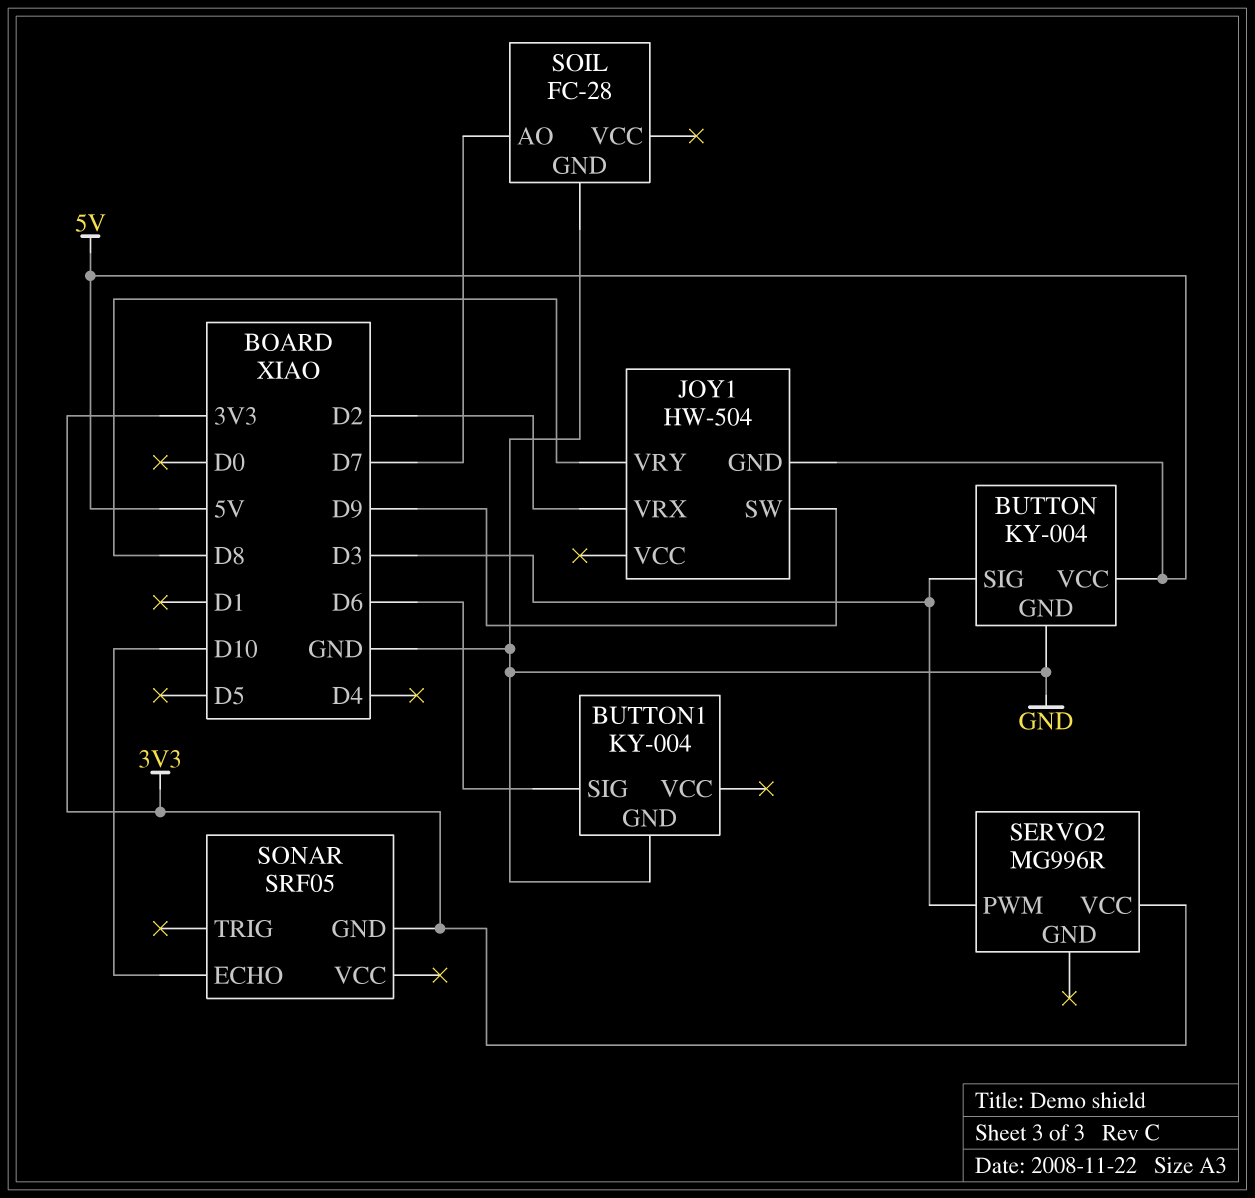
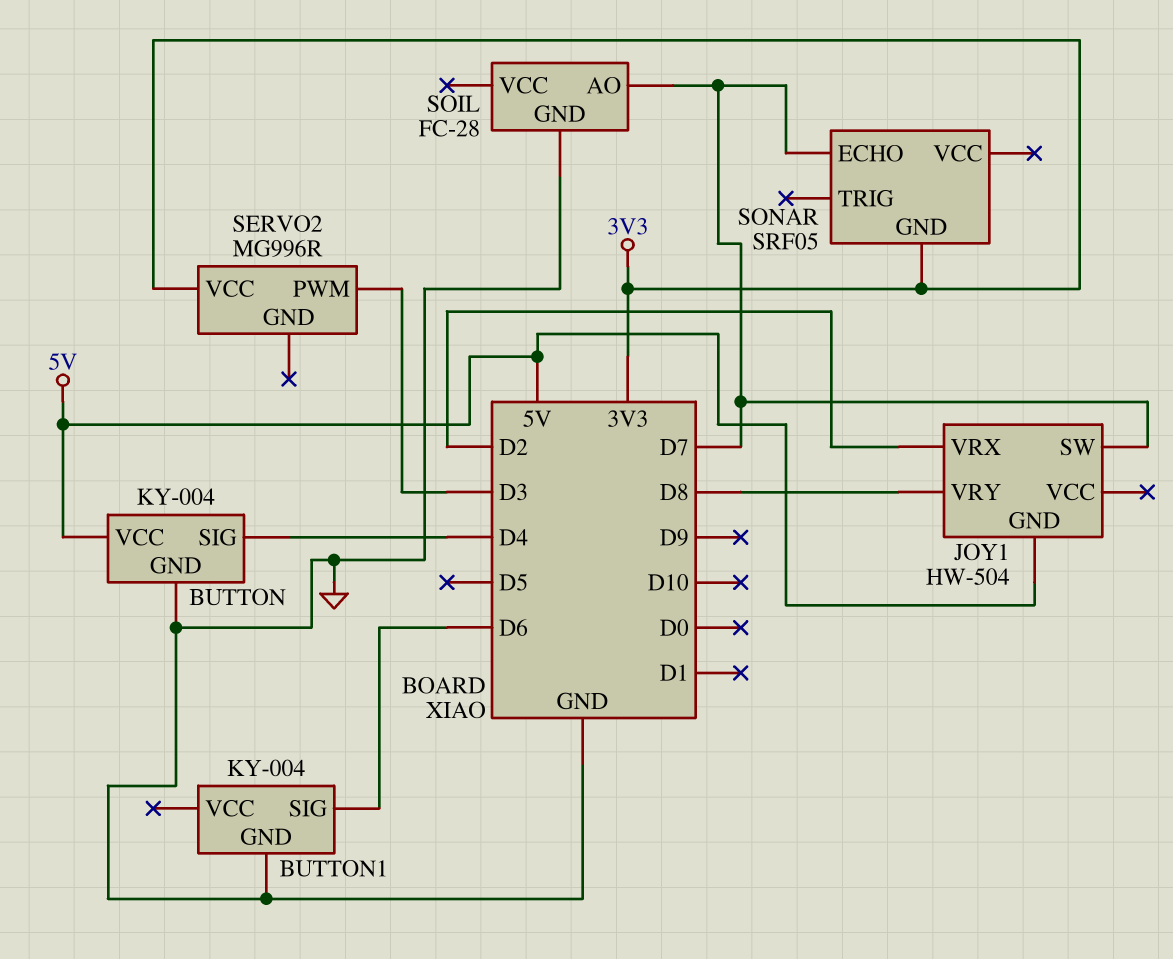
BUTTON pin SIG: D3 -> D4
JOY1 pin SW: D9 -> D7
SONAR pin ECHO: D10 -> D7

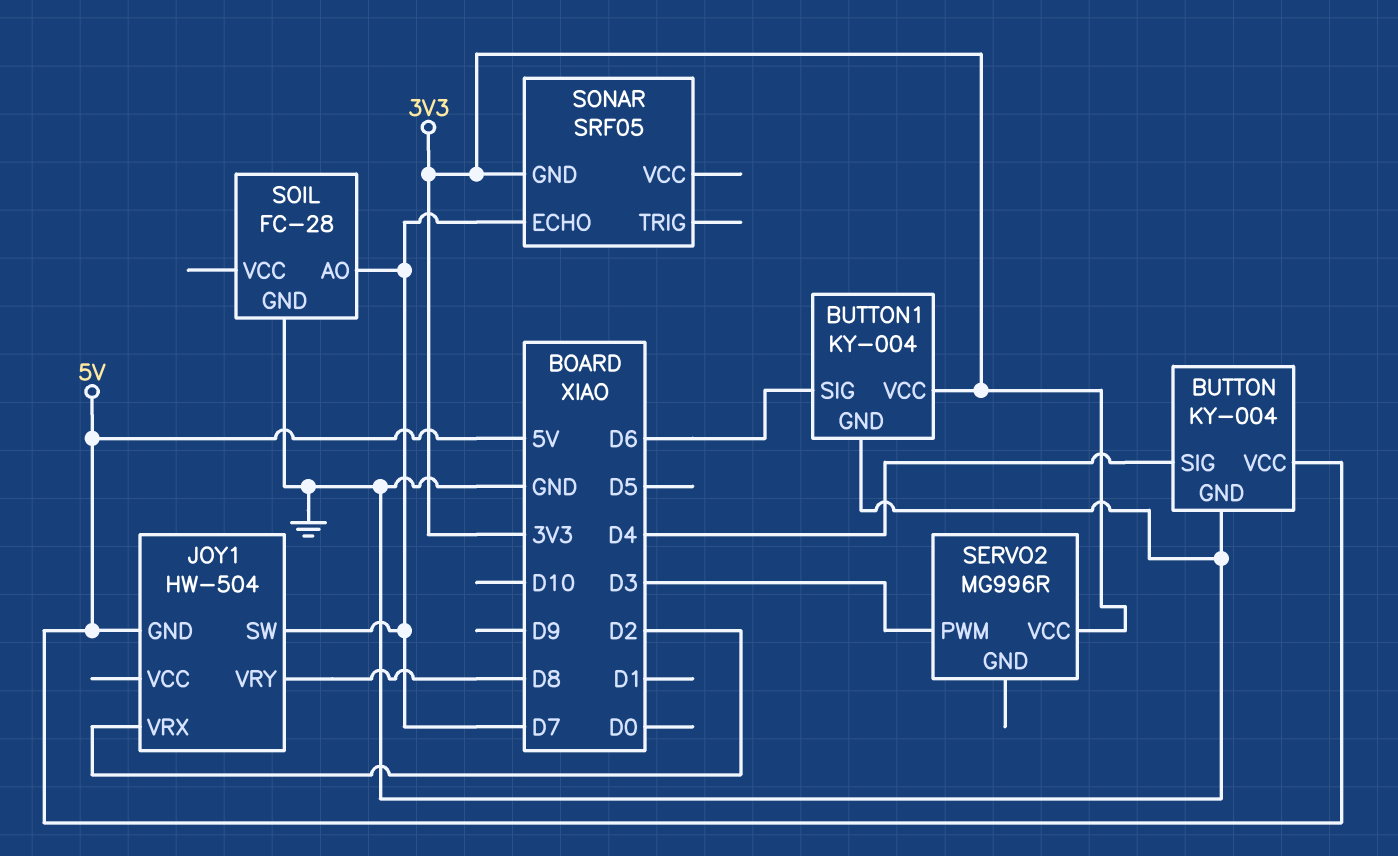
BUTTON1 pin VCC: none -> 3V3

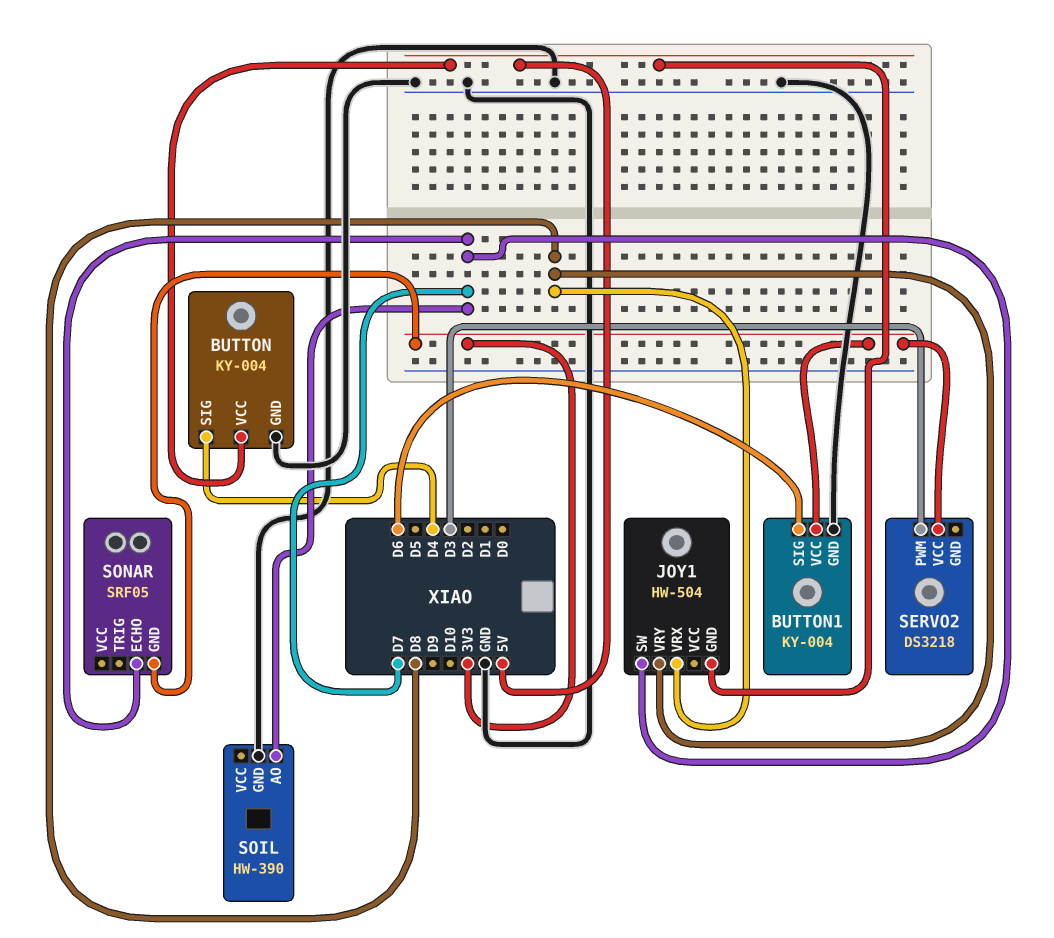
JOY1 pin VRX: D2 -> D8
SERVO2: MG996R -> DS3218
SOIL: FC-28 -> HW-390

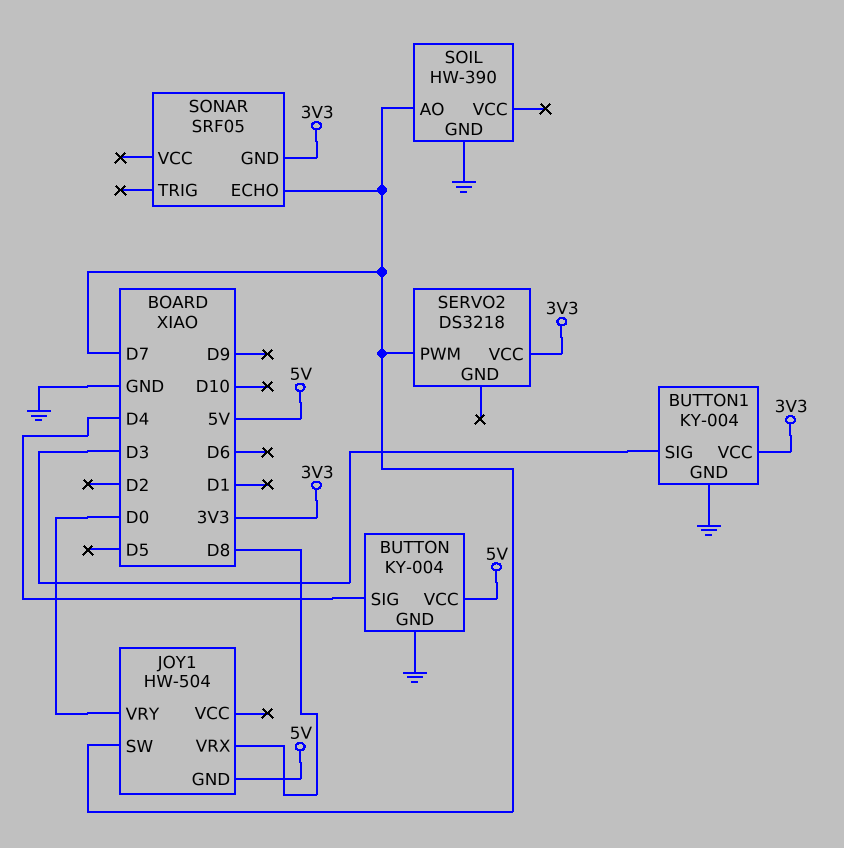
BUTTON1 pin SIG: D6 -> D3
JOY1 pin VRY: D8 -> D0
SERVO2 pin PWM: D3 -> D7

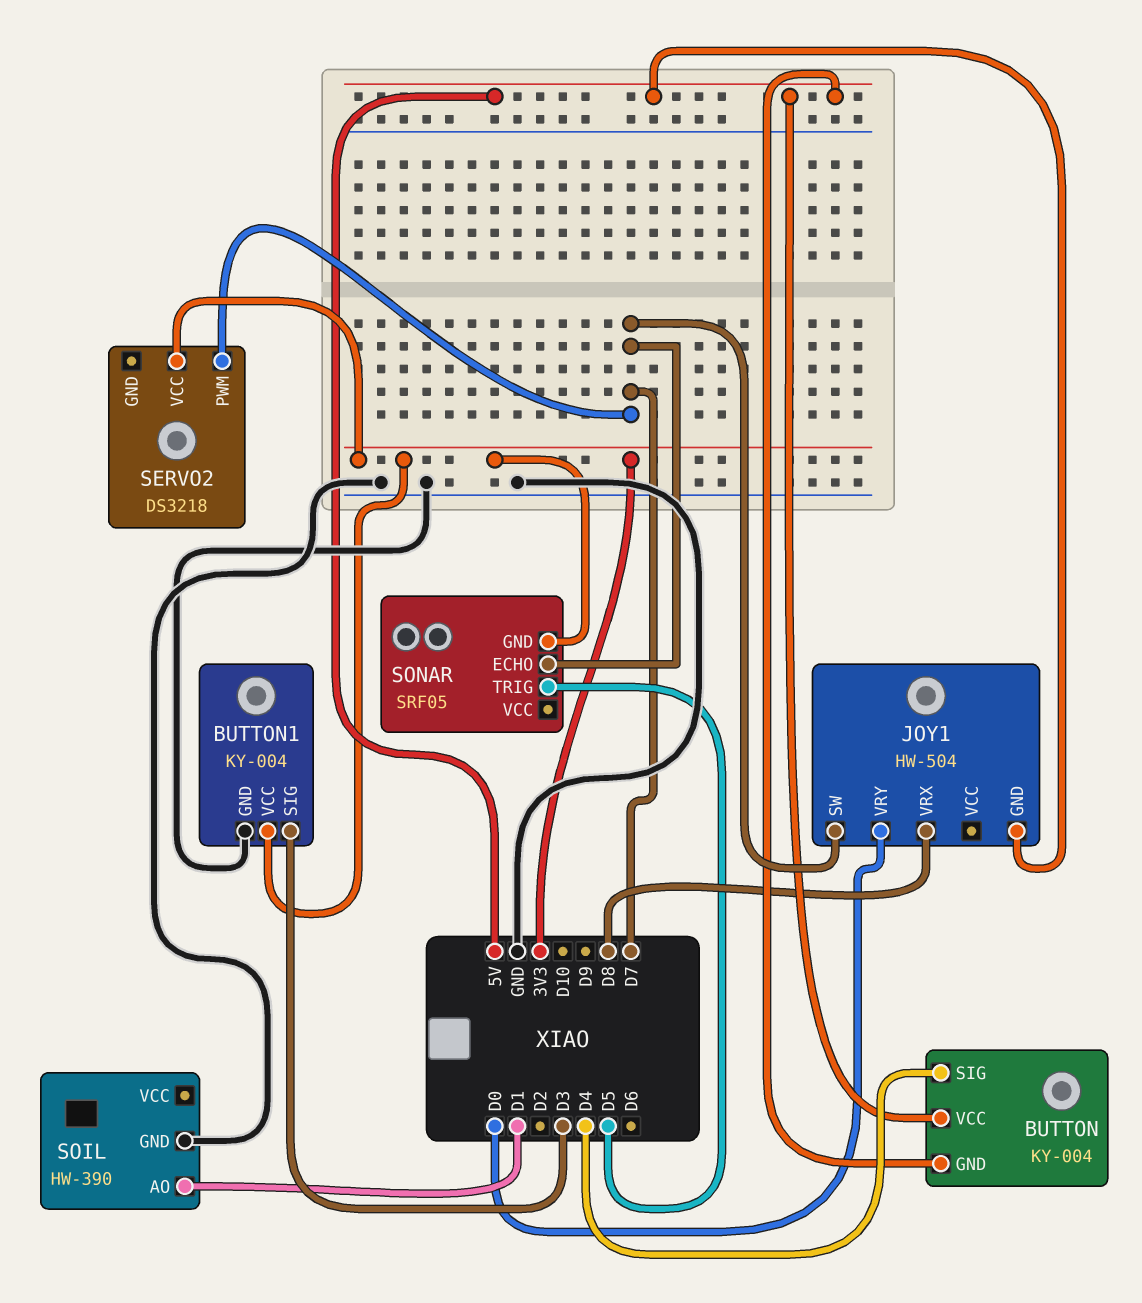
BUTTON pin GND: GND -> 5V
SOIL pin AO: D7 -> D1
SONAR pin TRIG: none -> D5

